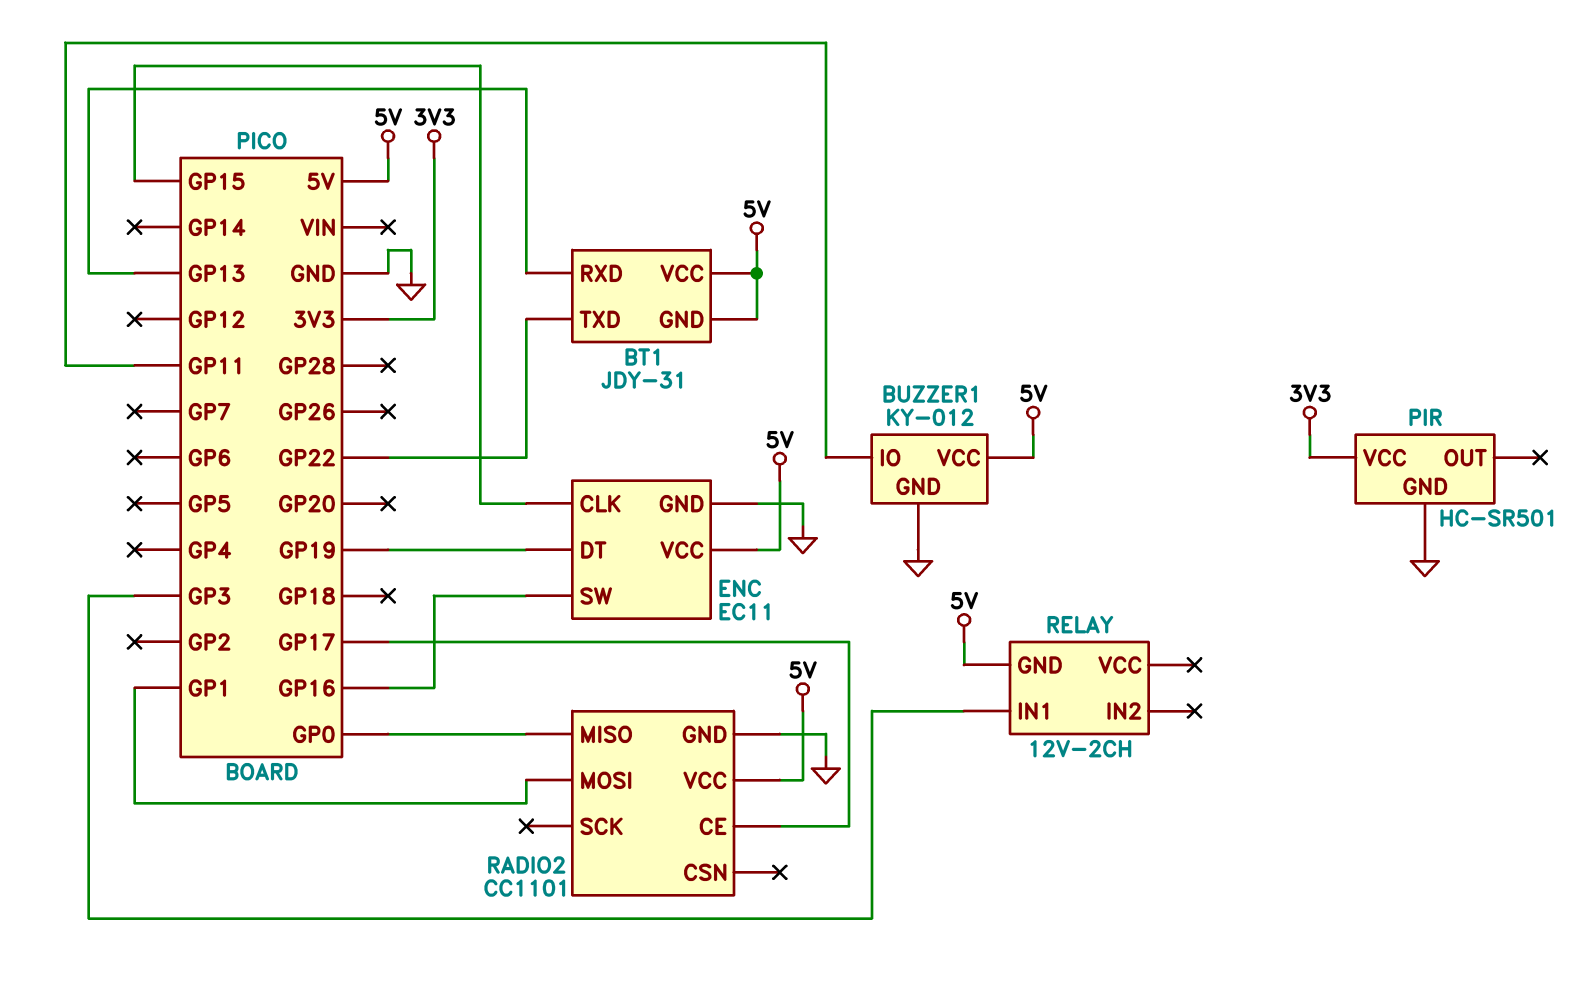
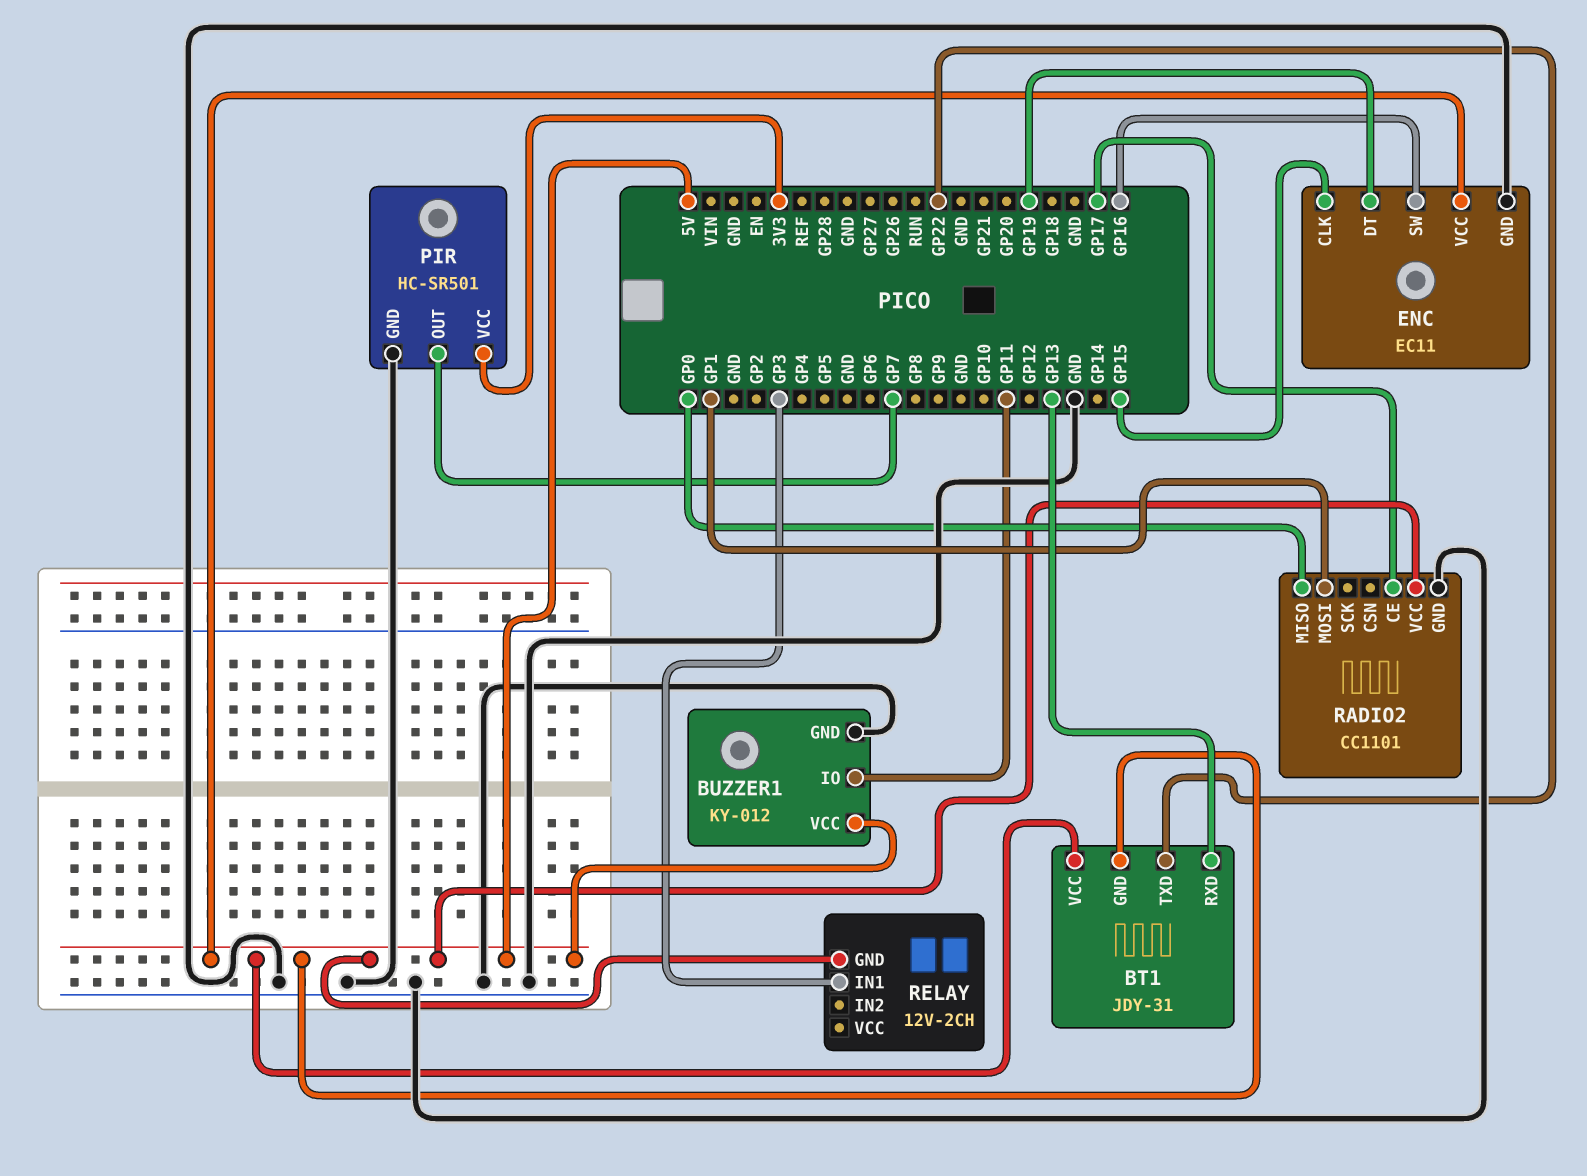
PIR pin OUT: none -> GP7

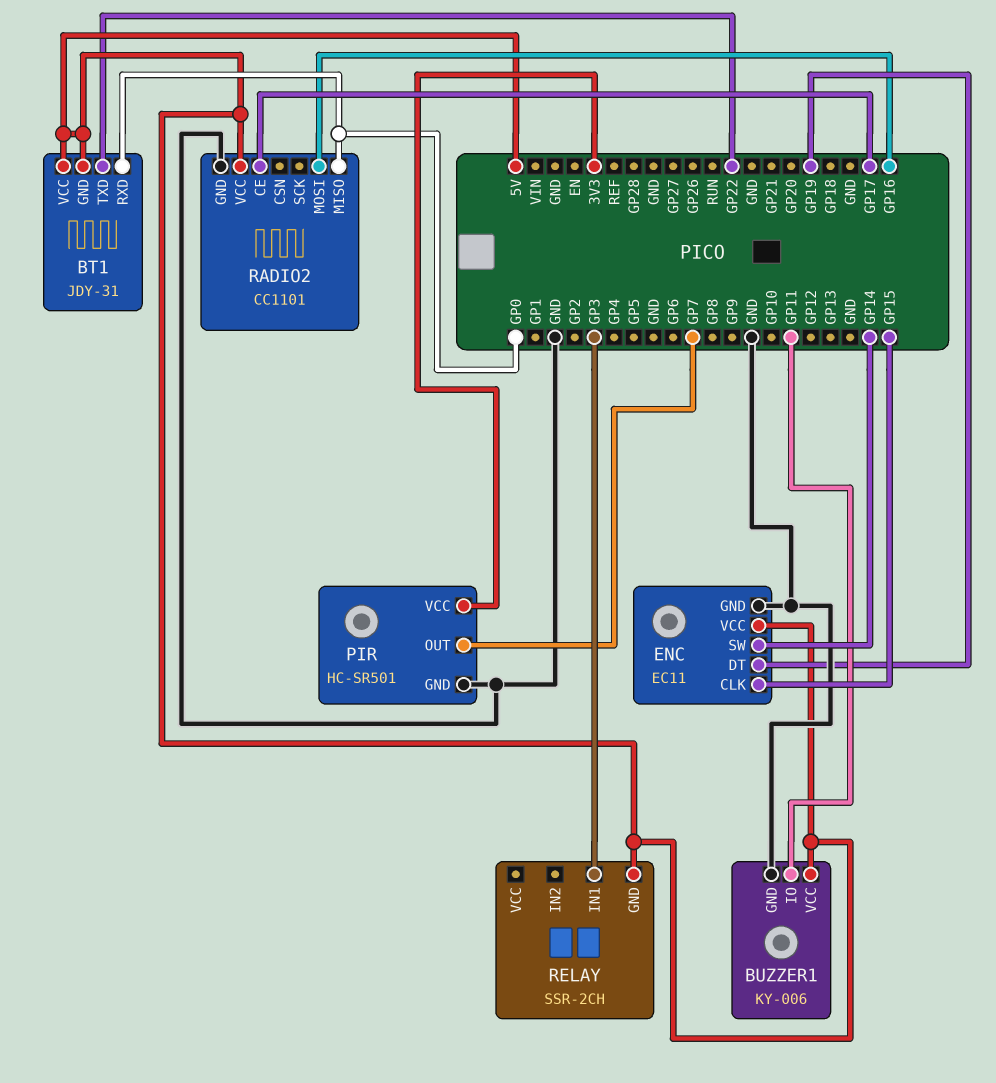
BT1 pin RXD: GP13 -> GP0
BUZZER1: KY-012 -> KY-006
ENC pin SW: GP16 -> GP14
RADIO2 pin MOSI: GP1 -> GP16
RELAY: 12V-2CH -> SSR-2CH

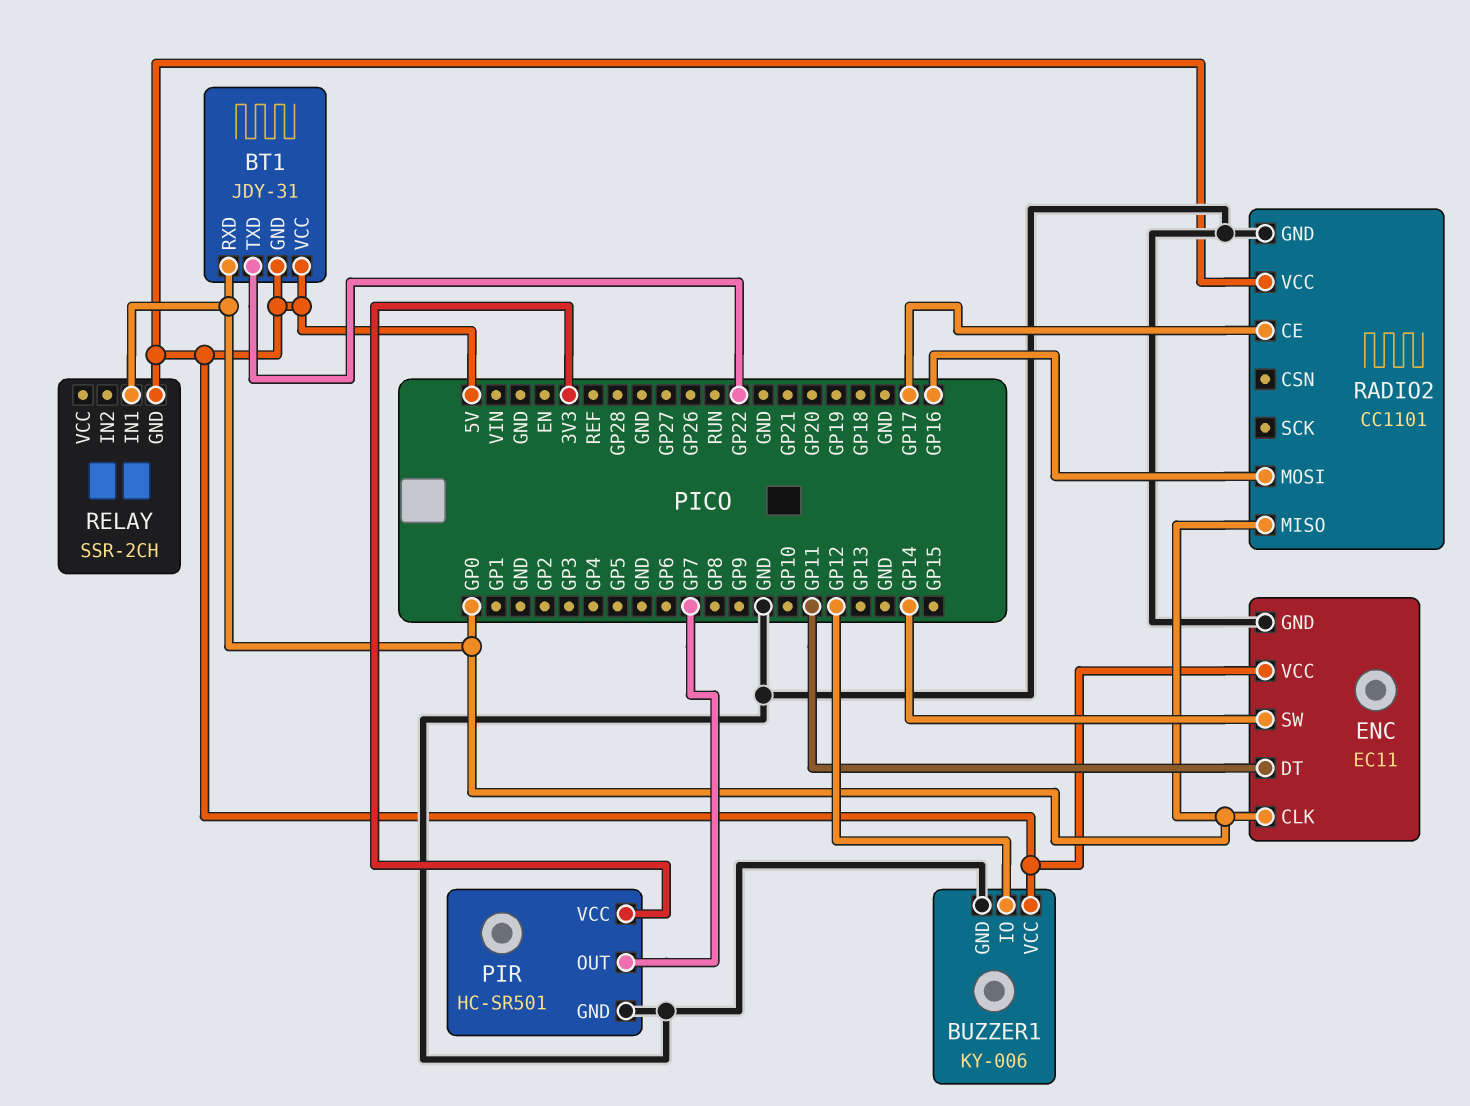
BUZZER1 pin IO: GP11 -> GP12
ENC pin CLK: GP15 -> GP0
ENC pin DT: GP19 -> GP11
RELAY pin IN1: GP3 -> GP0

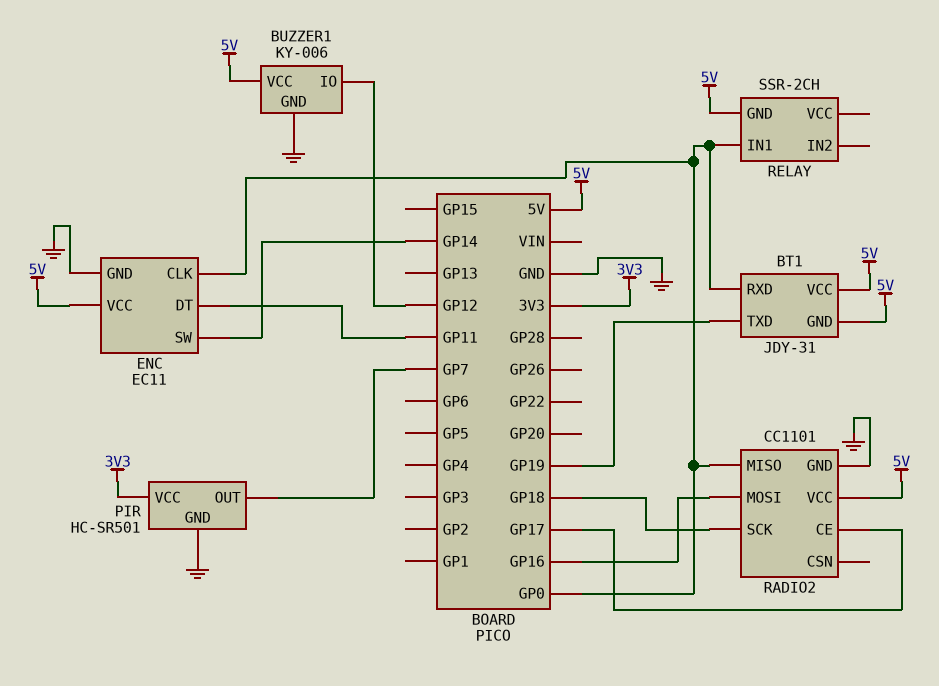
BT1 pin TXD: GP22 -> GP19
RADIO2 pin SCK: none -> GP18

